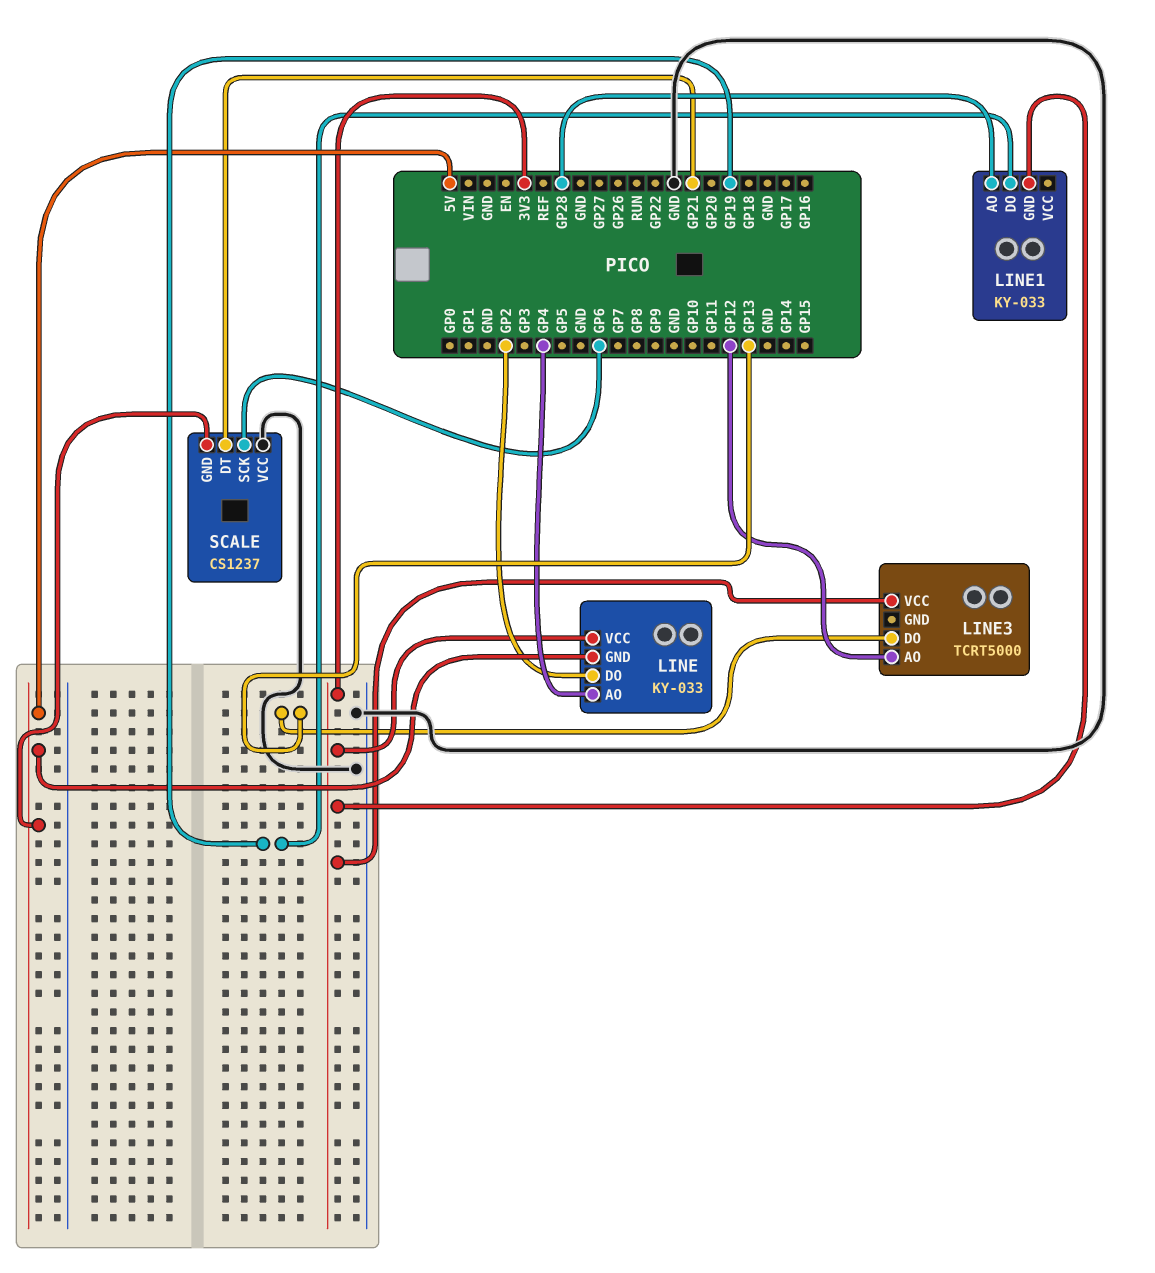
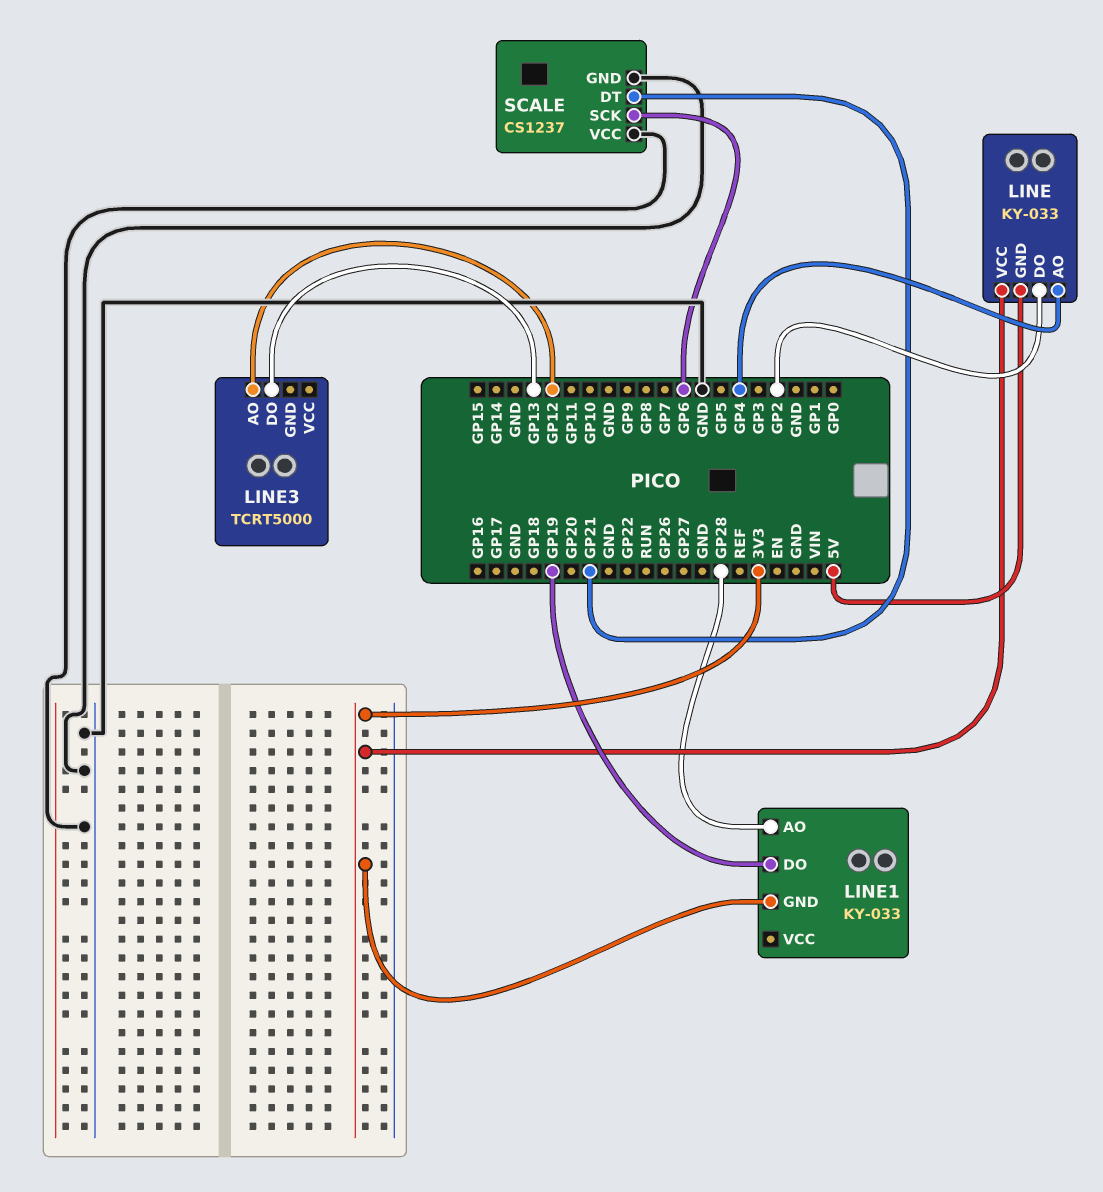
LINE3 pin VCC: 3V3 -> none
SCALE pin GND: 5V -> GND

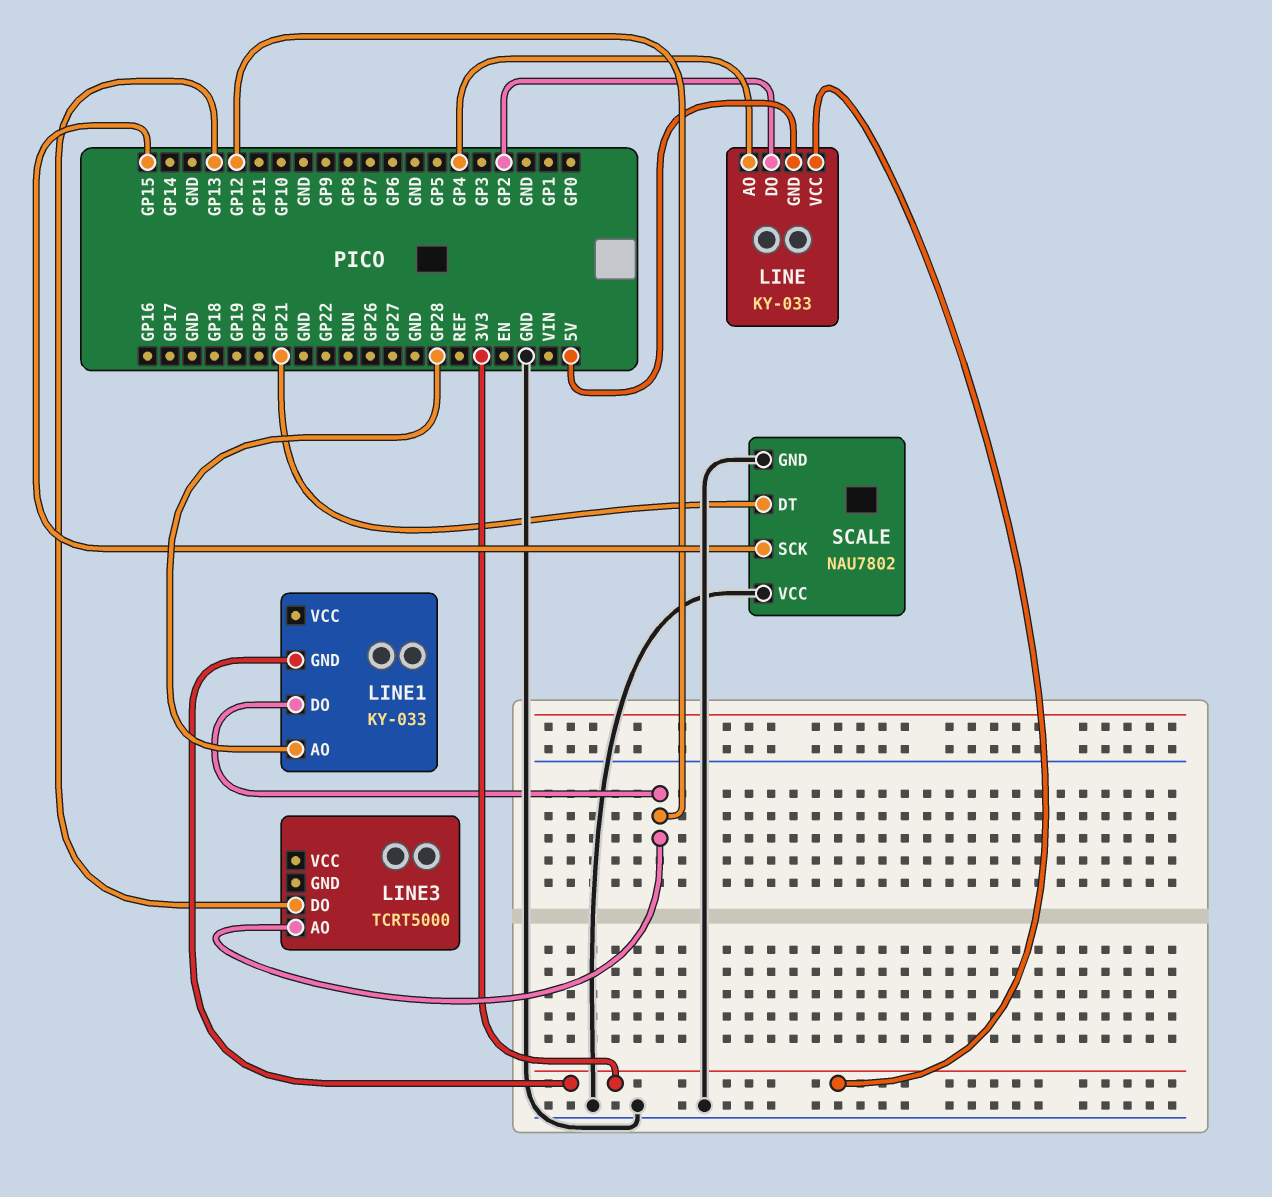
LINE1 pin DO: GP19 -> GP12
SCALE: CS1237 -> NAU7802
SCALE pin SCK: GP6 -> GP15

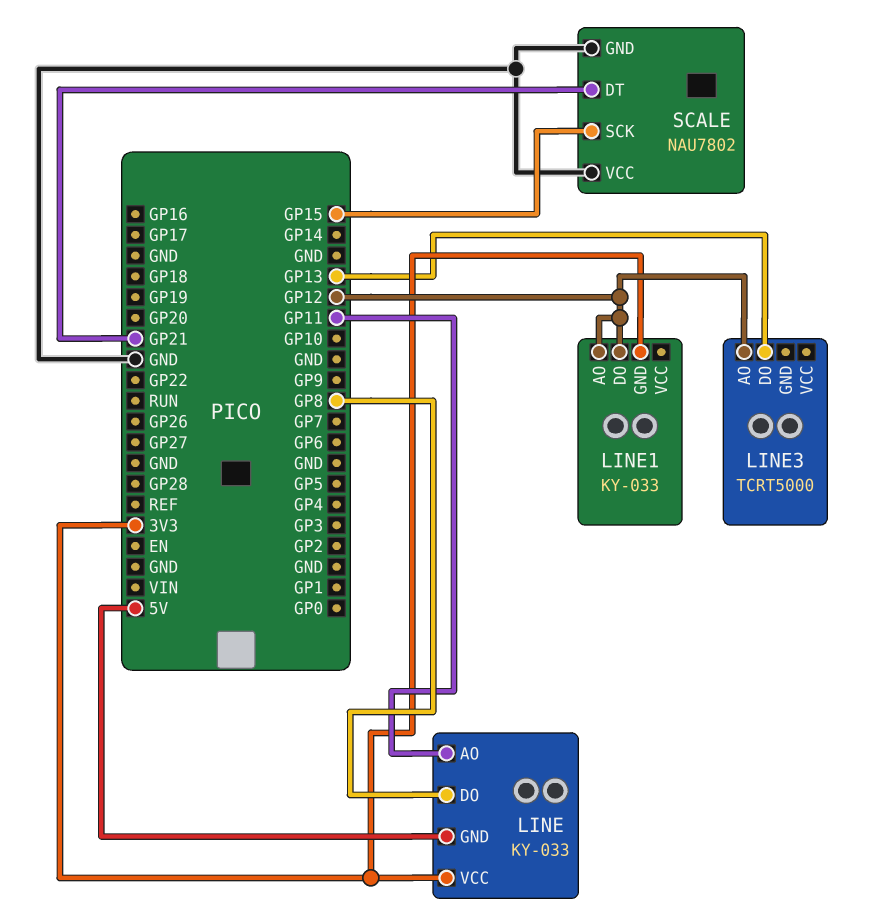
LINE pin AO: GP4 -> GP11
LINE pin DO: GP2 -> GP8
LINE1 pin AO: GP28 -> GP12

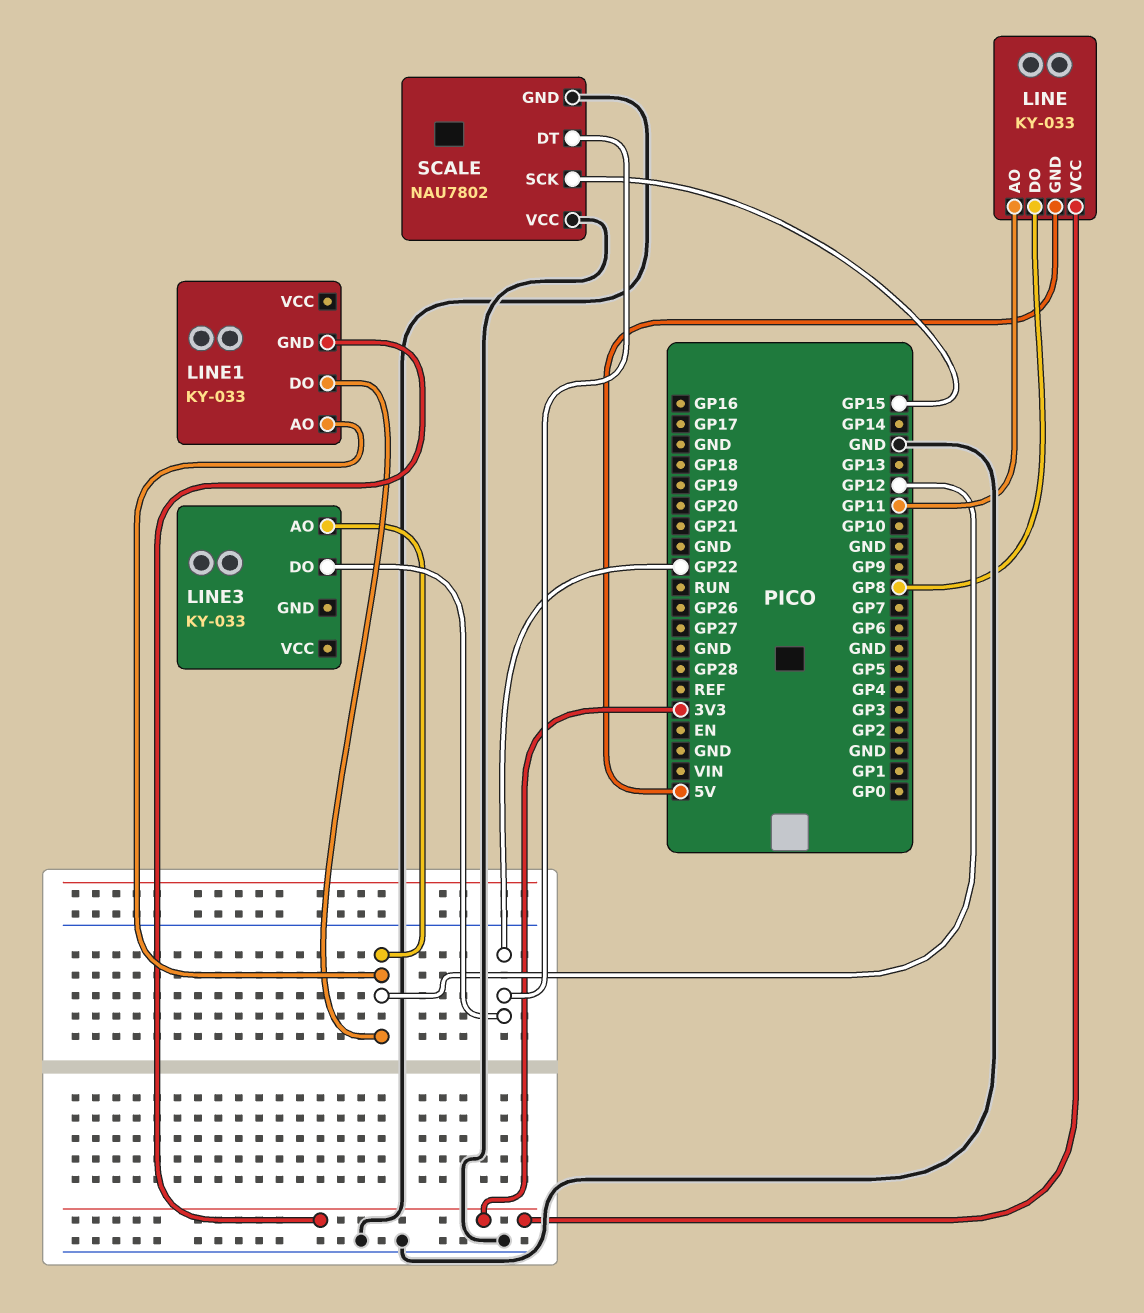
LINE3: TCRT5000 -> KY-033
LINE3 pin DO: GP13 -> GP22
SCALE pin DT: GP21 -> GP22

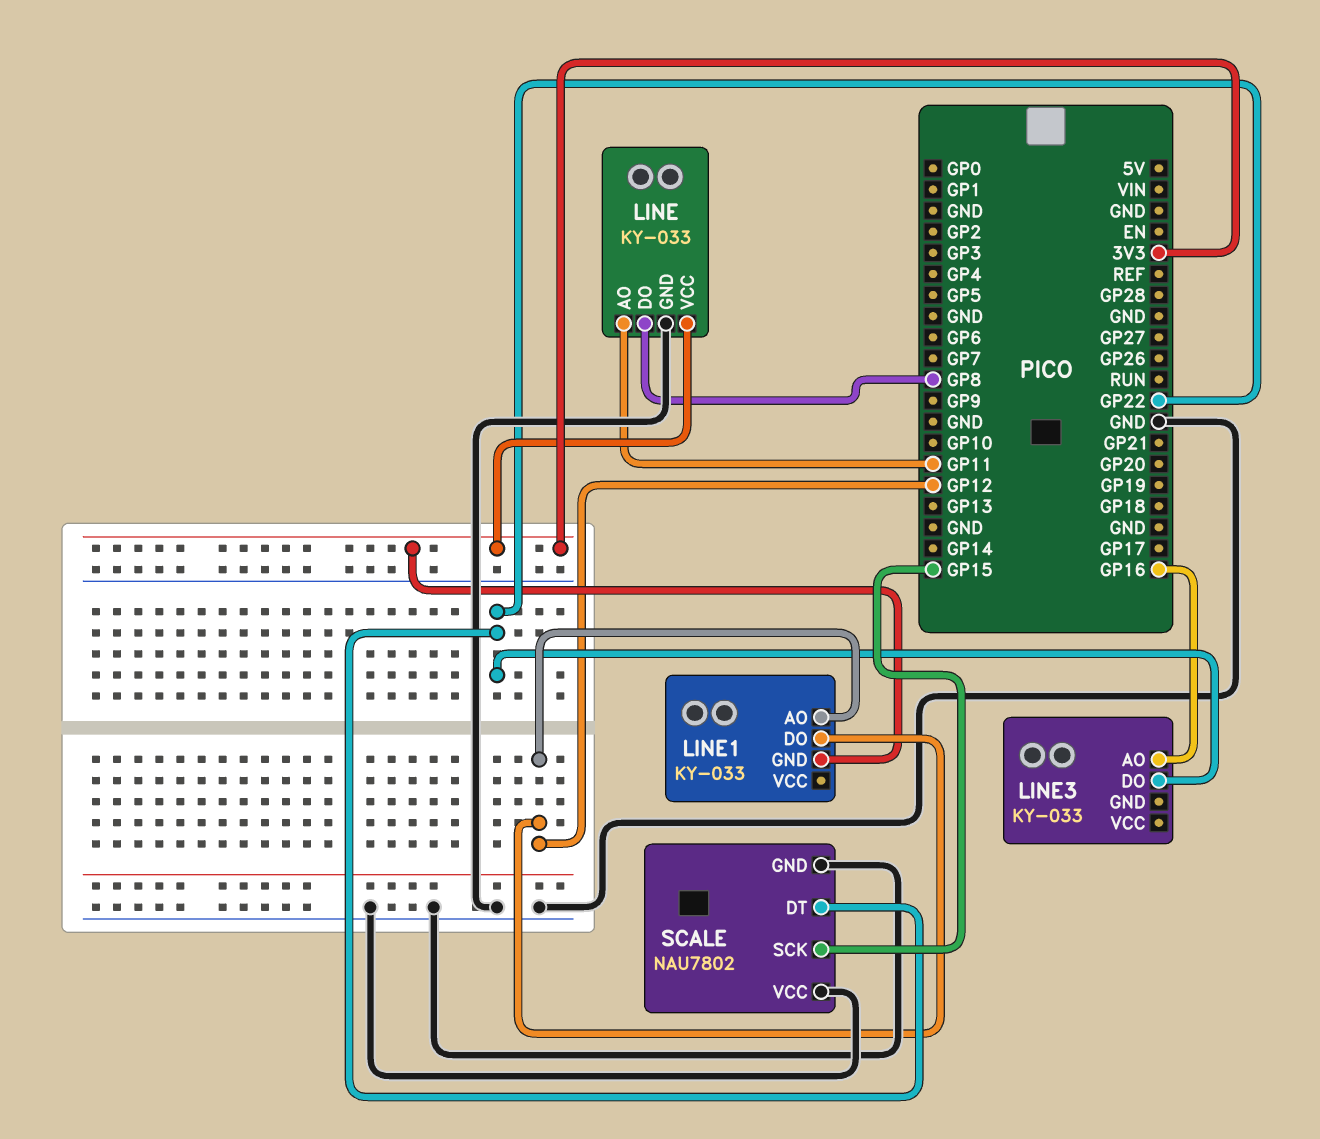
LINE pin GND: 5V -> GND
LINE3 pin AO: GP12 -> GP16

